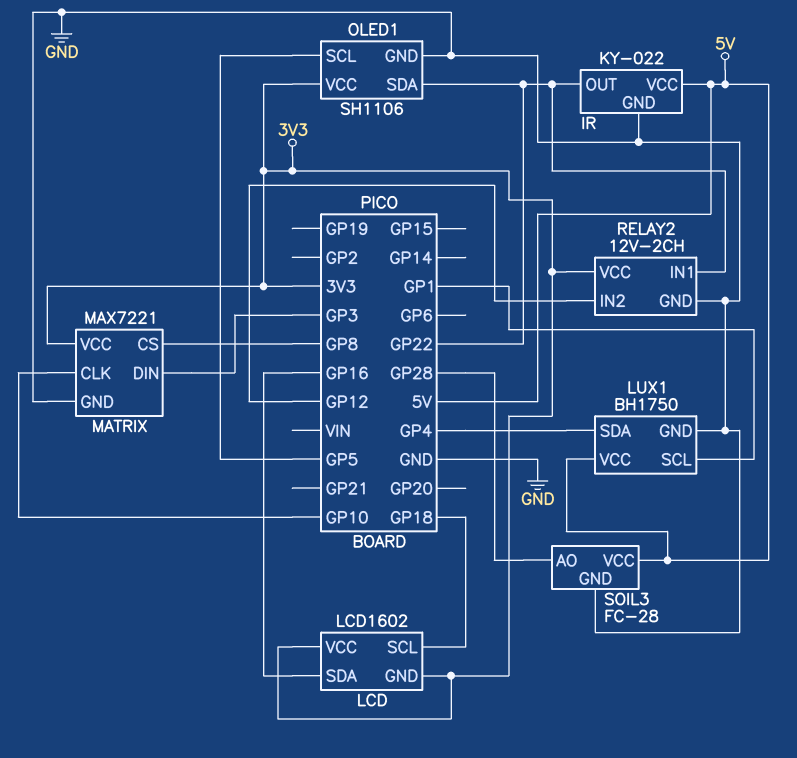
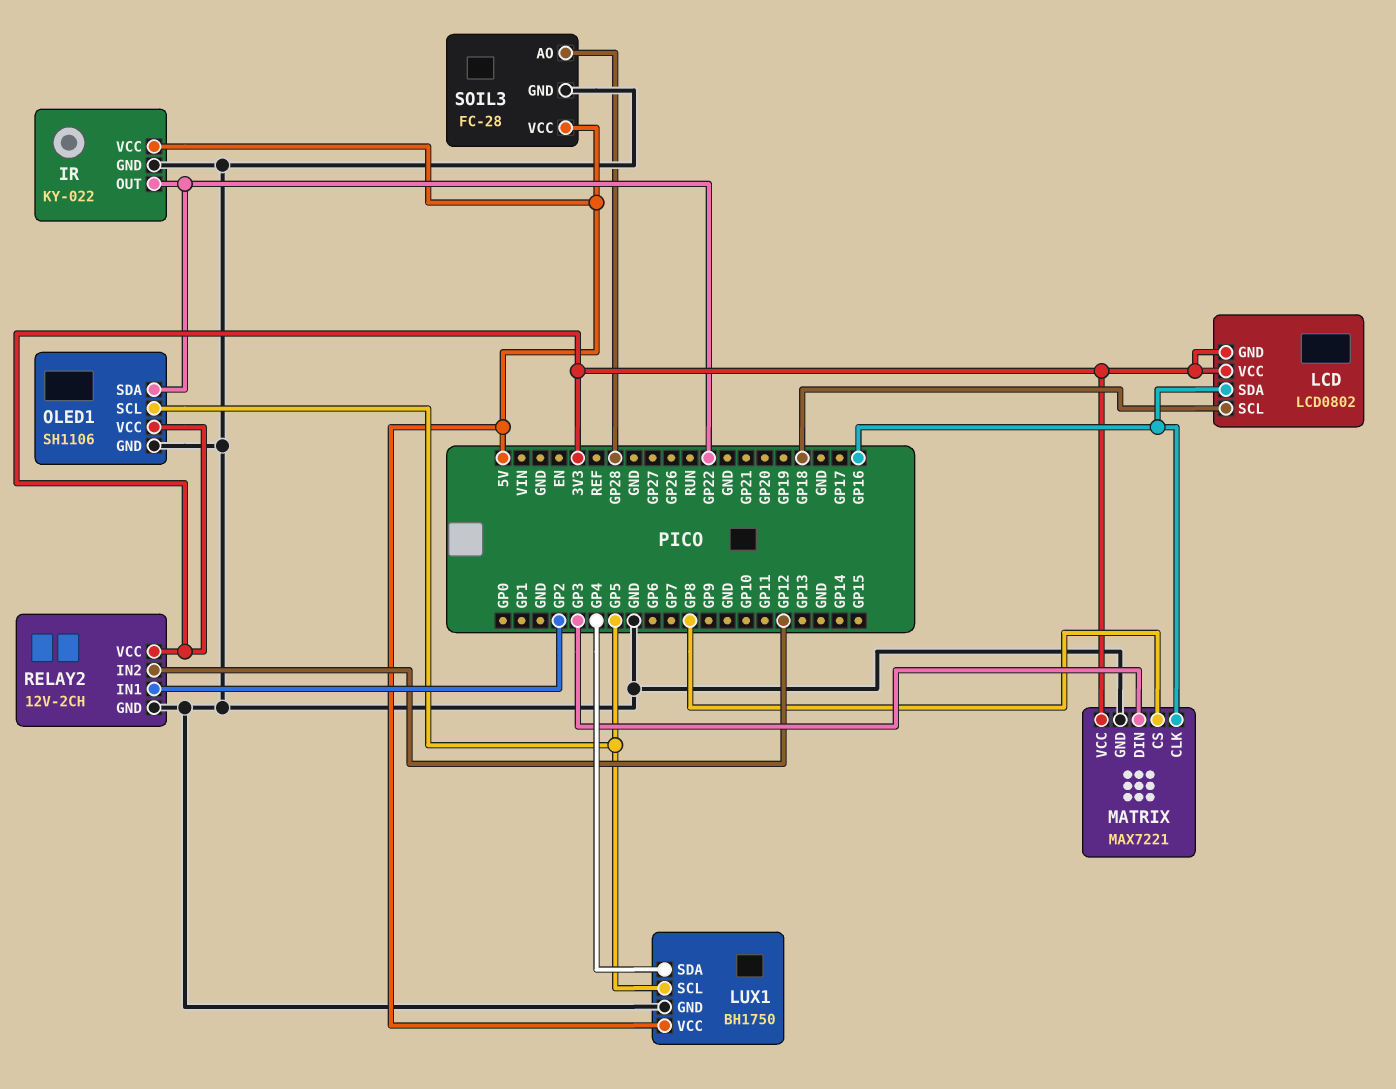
LCD: LCD1602 -> LCD0802
LUX1 pin SCL: GP1 -> GP5
MATRIX pin CLK: GP10 -> GP16
RELAY2 pin IN1: GP22 -> GP2

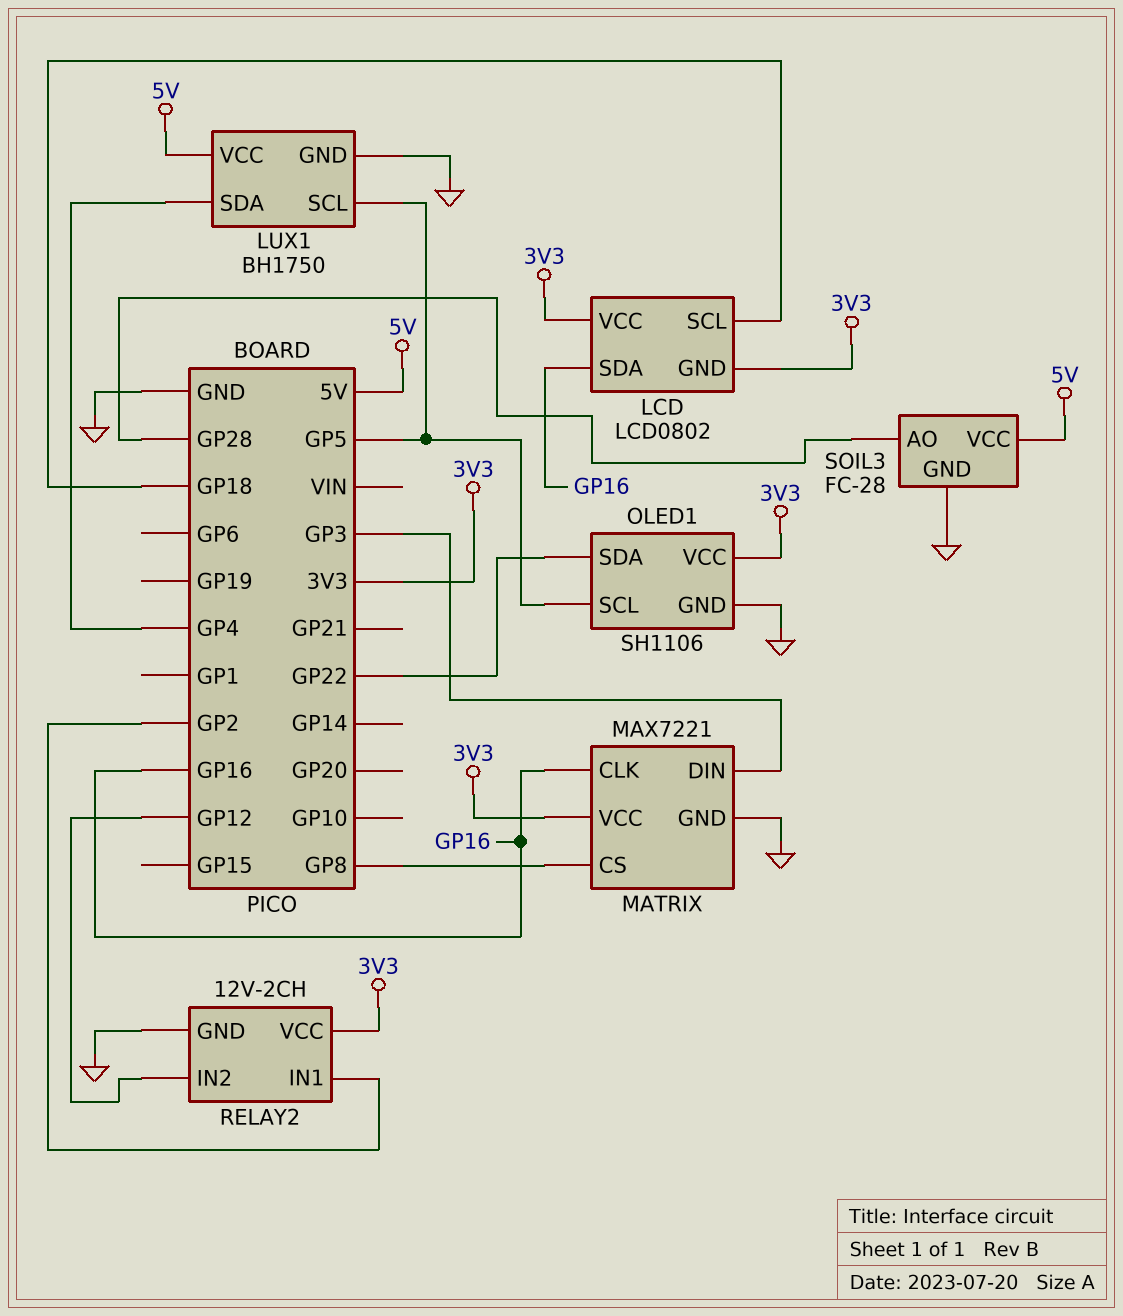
IR: KY-022 -> none
IR pin GND: GND -> none
IR pin OUT: GP22 -> none
IR pin VCC: 5V -> none

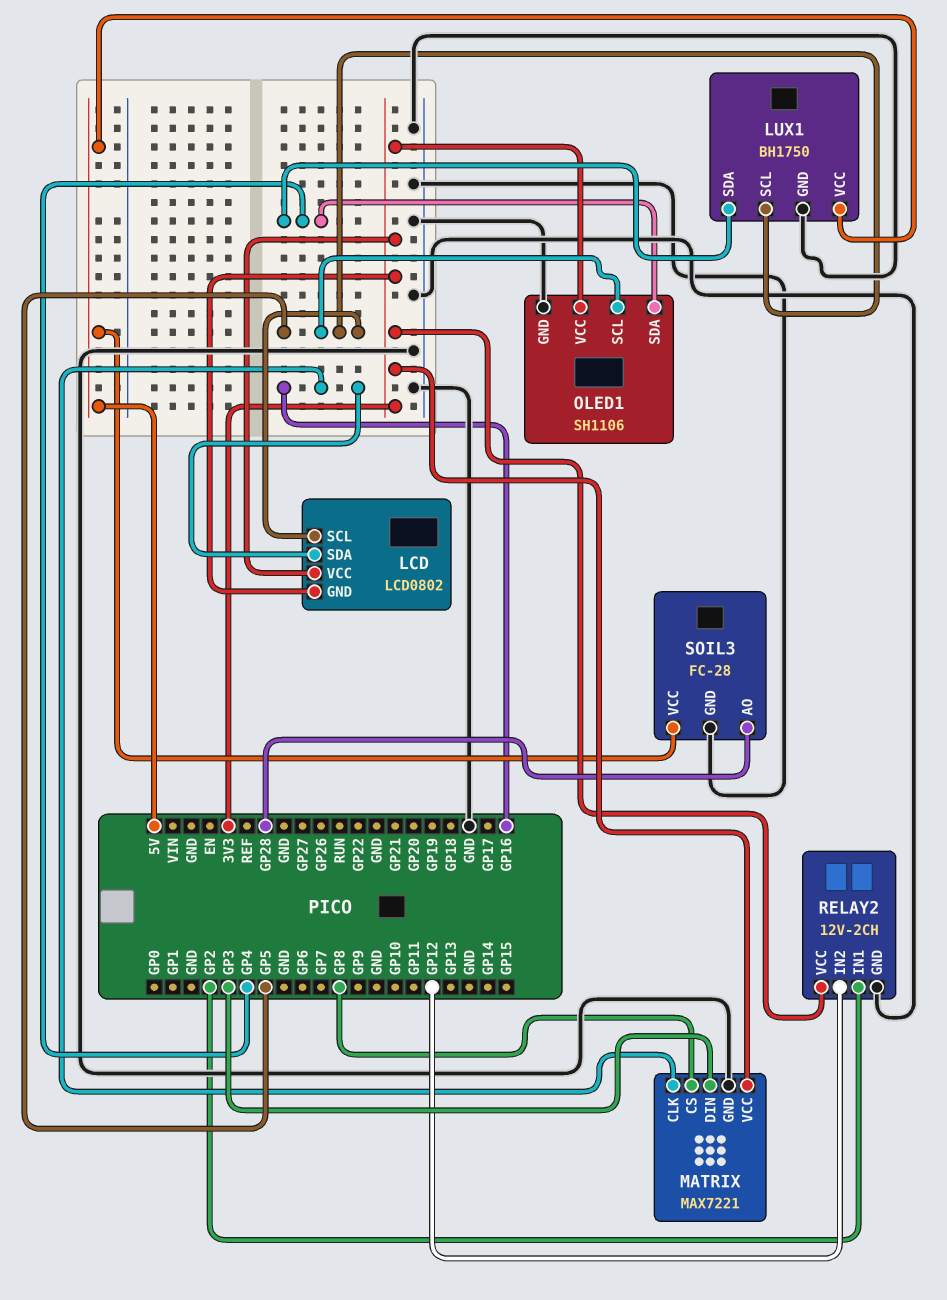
LCD pin SCL: GP18 -> GP5
OLED1 pin SDA: GP22 -> GP4

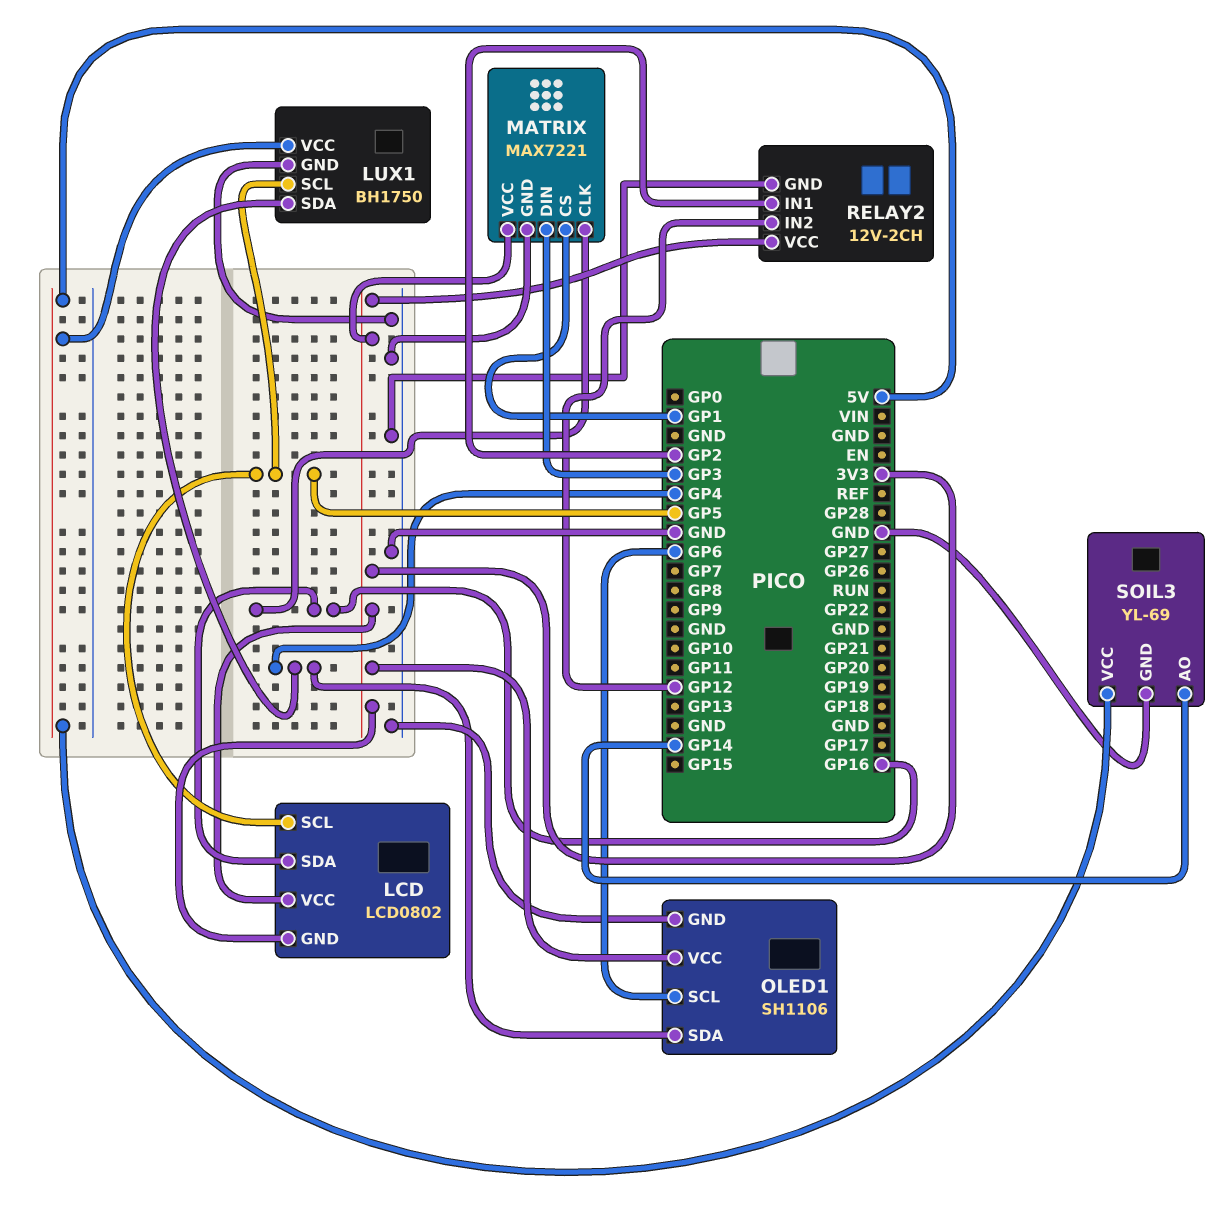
MATRIX pin CS: GP8 -> GP1
OLED1 pin SCL: GP5 -> GP6
SOIL3: FC-28 -> YL-69
SOIL3 pin AO: GP28 -> GP14

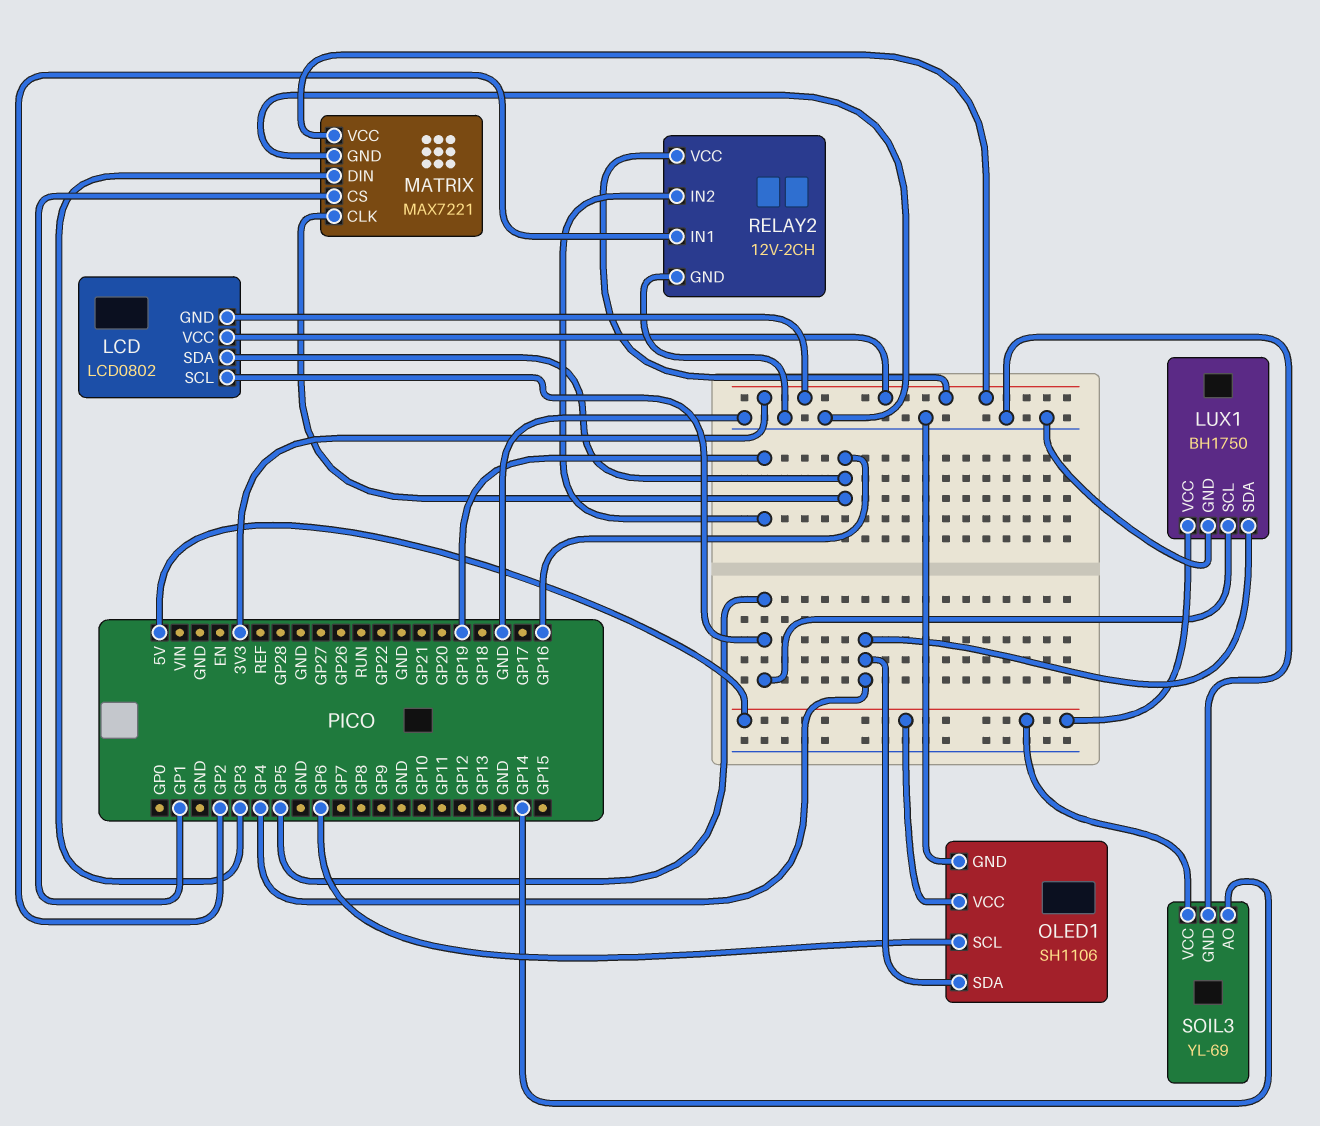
OLED1 pin VCC: 3V3 -> 5V
RELAY2 pin IN2: GP12 -> GP19

